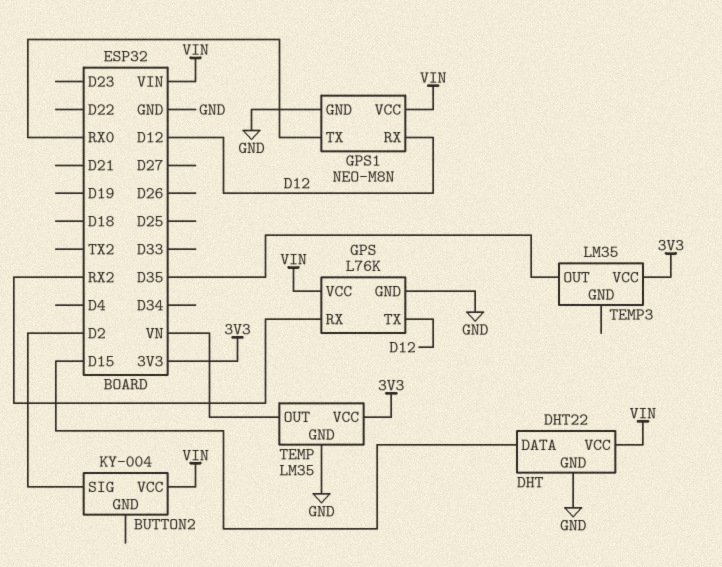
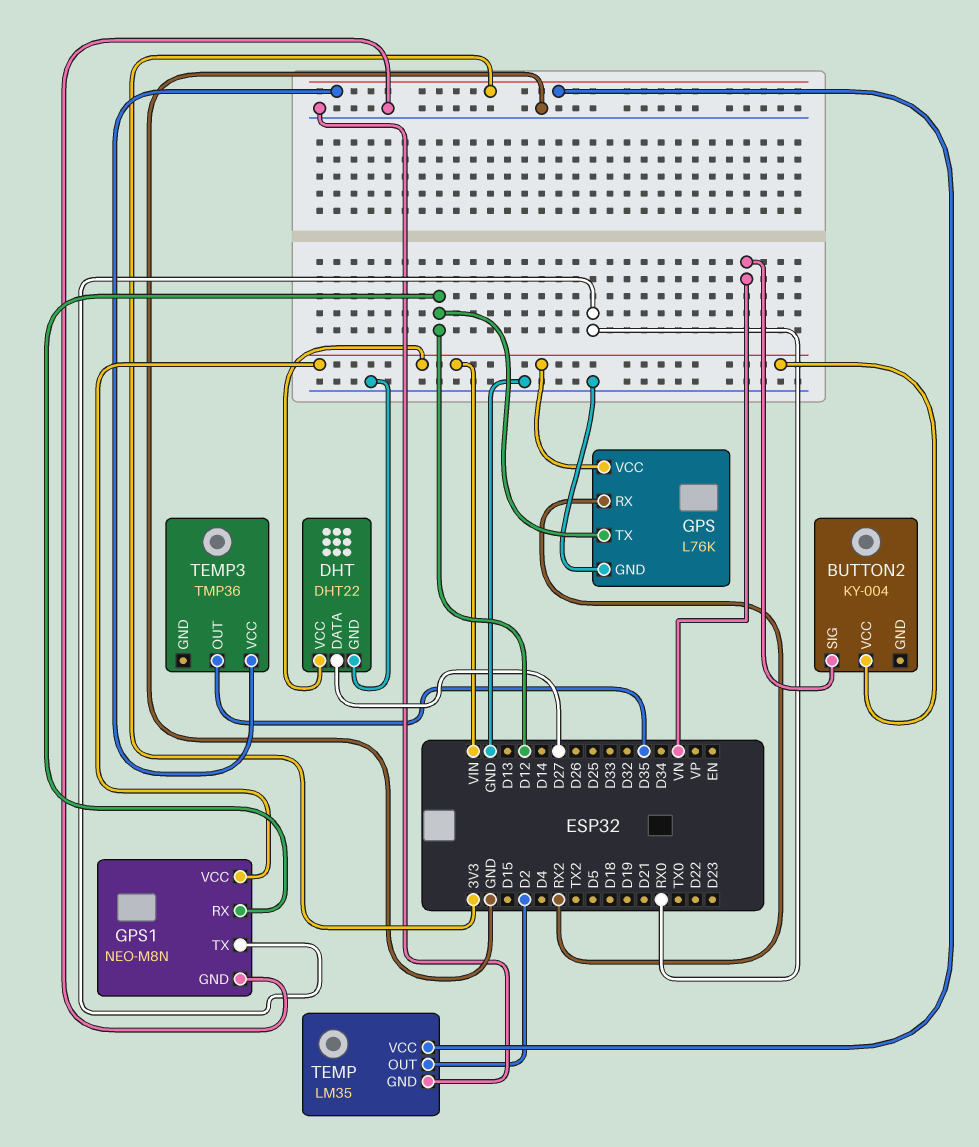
BUTTON2 pin SIG: D2 -> VN
DHT pin DATA: D15 -> D27
TEMP pin OUT: VN -> D2
TEMP3: LM35 -> TMP36

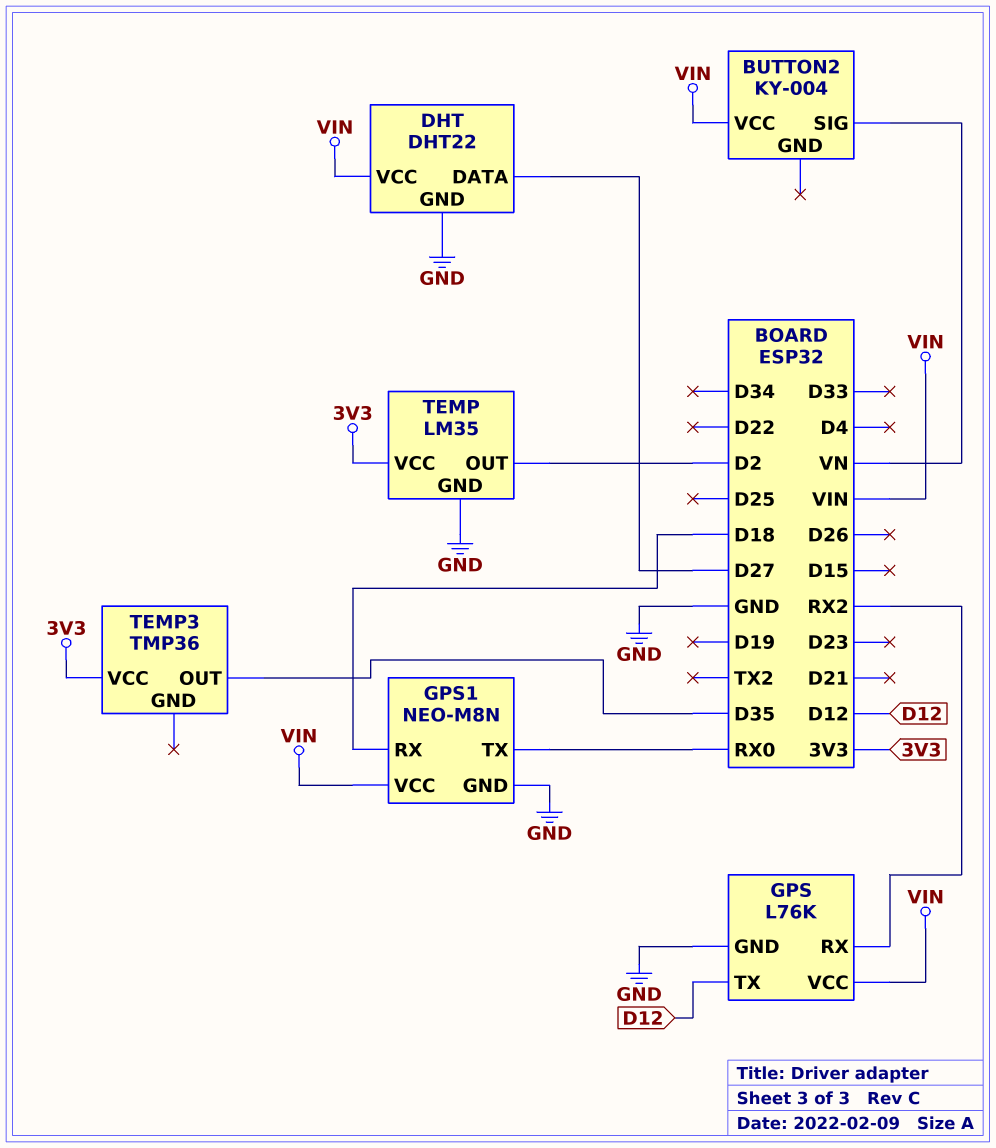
GPS1 pin RX: D12 -> D18

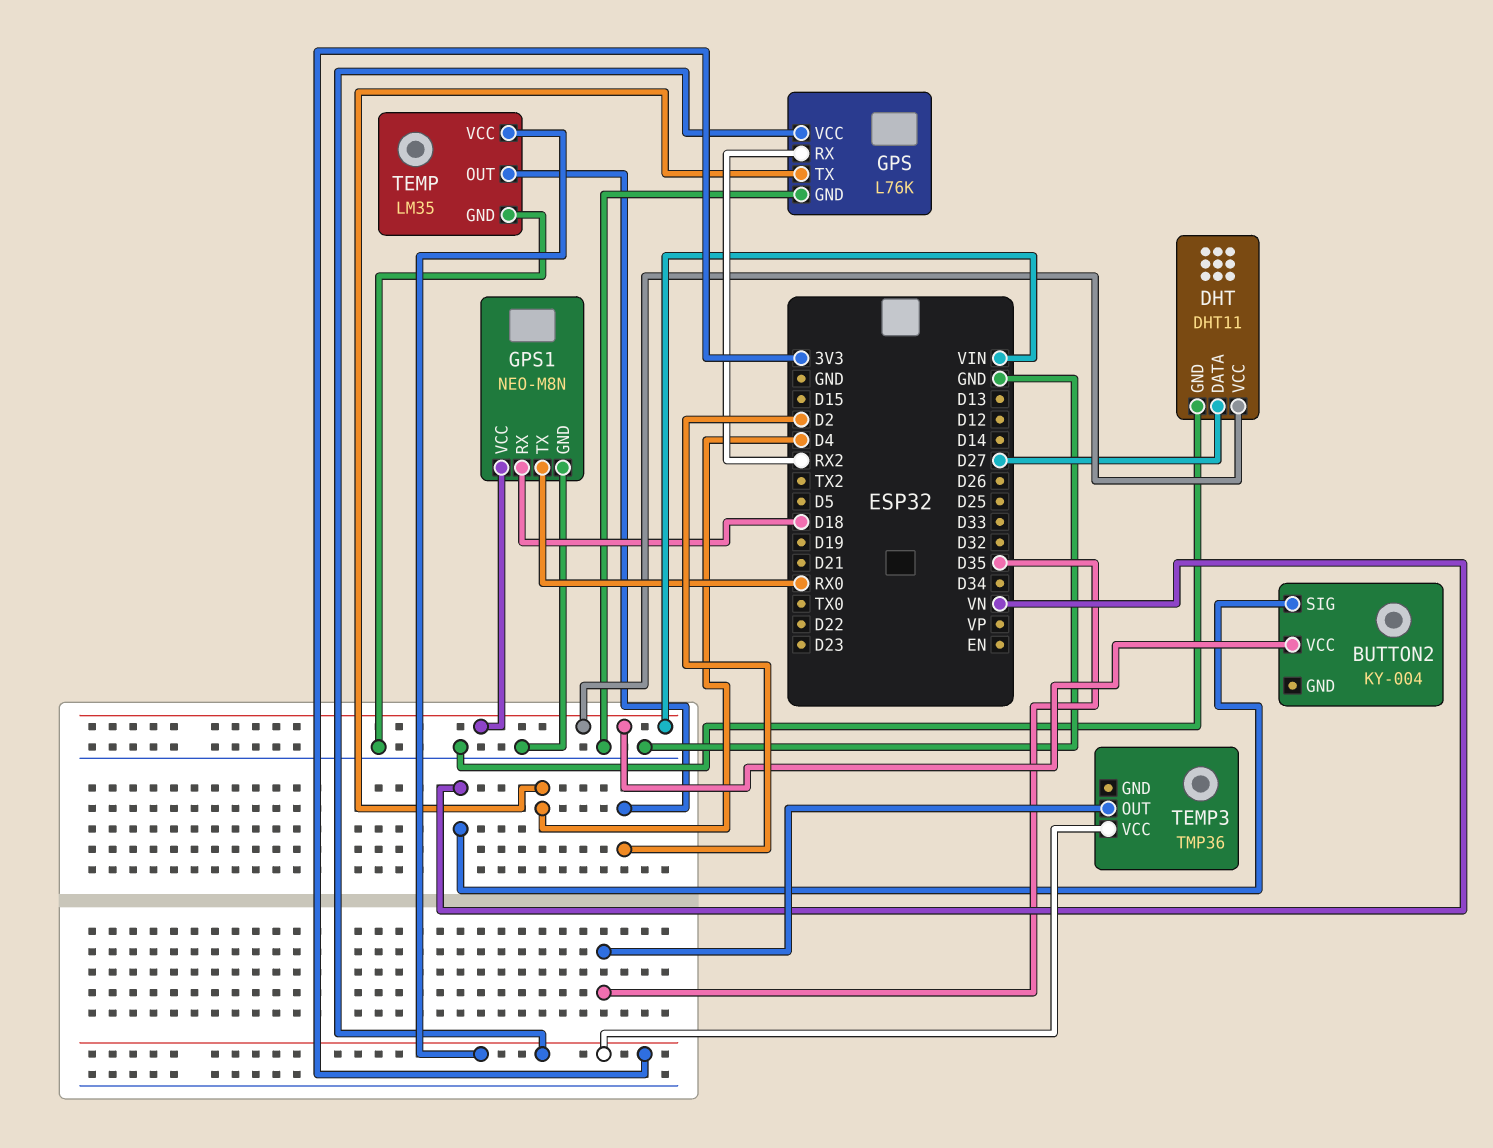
DHT: DHT22 -> DHT11
GPS pin TX: D12 -> D4
GPS pin VCC: VIN -> 3V3

